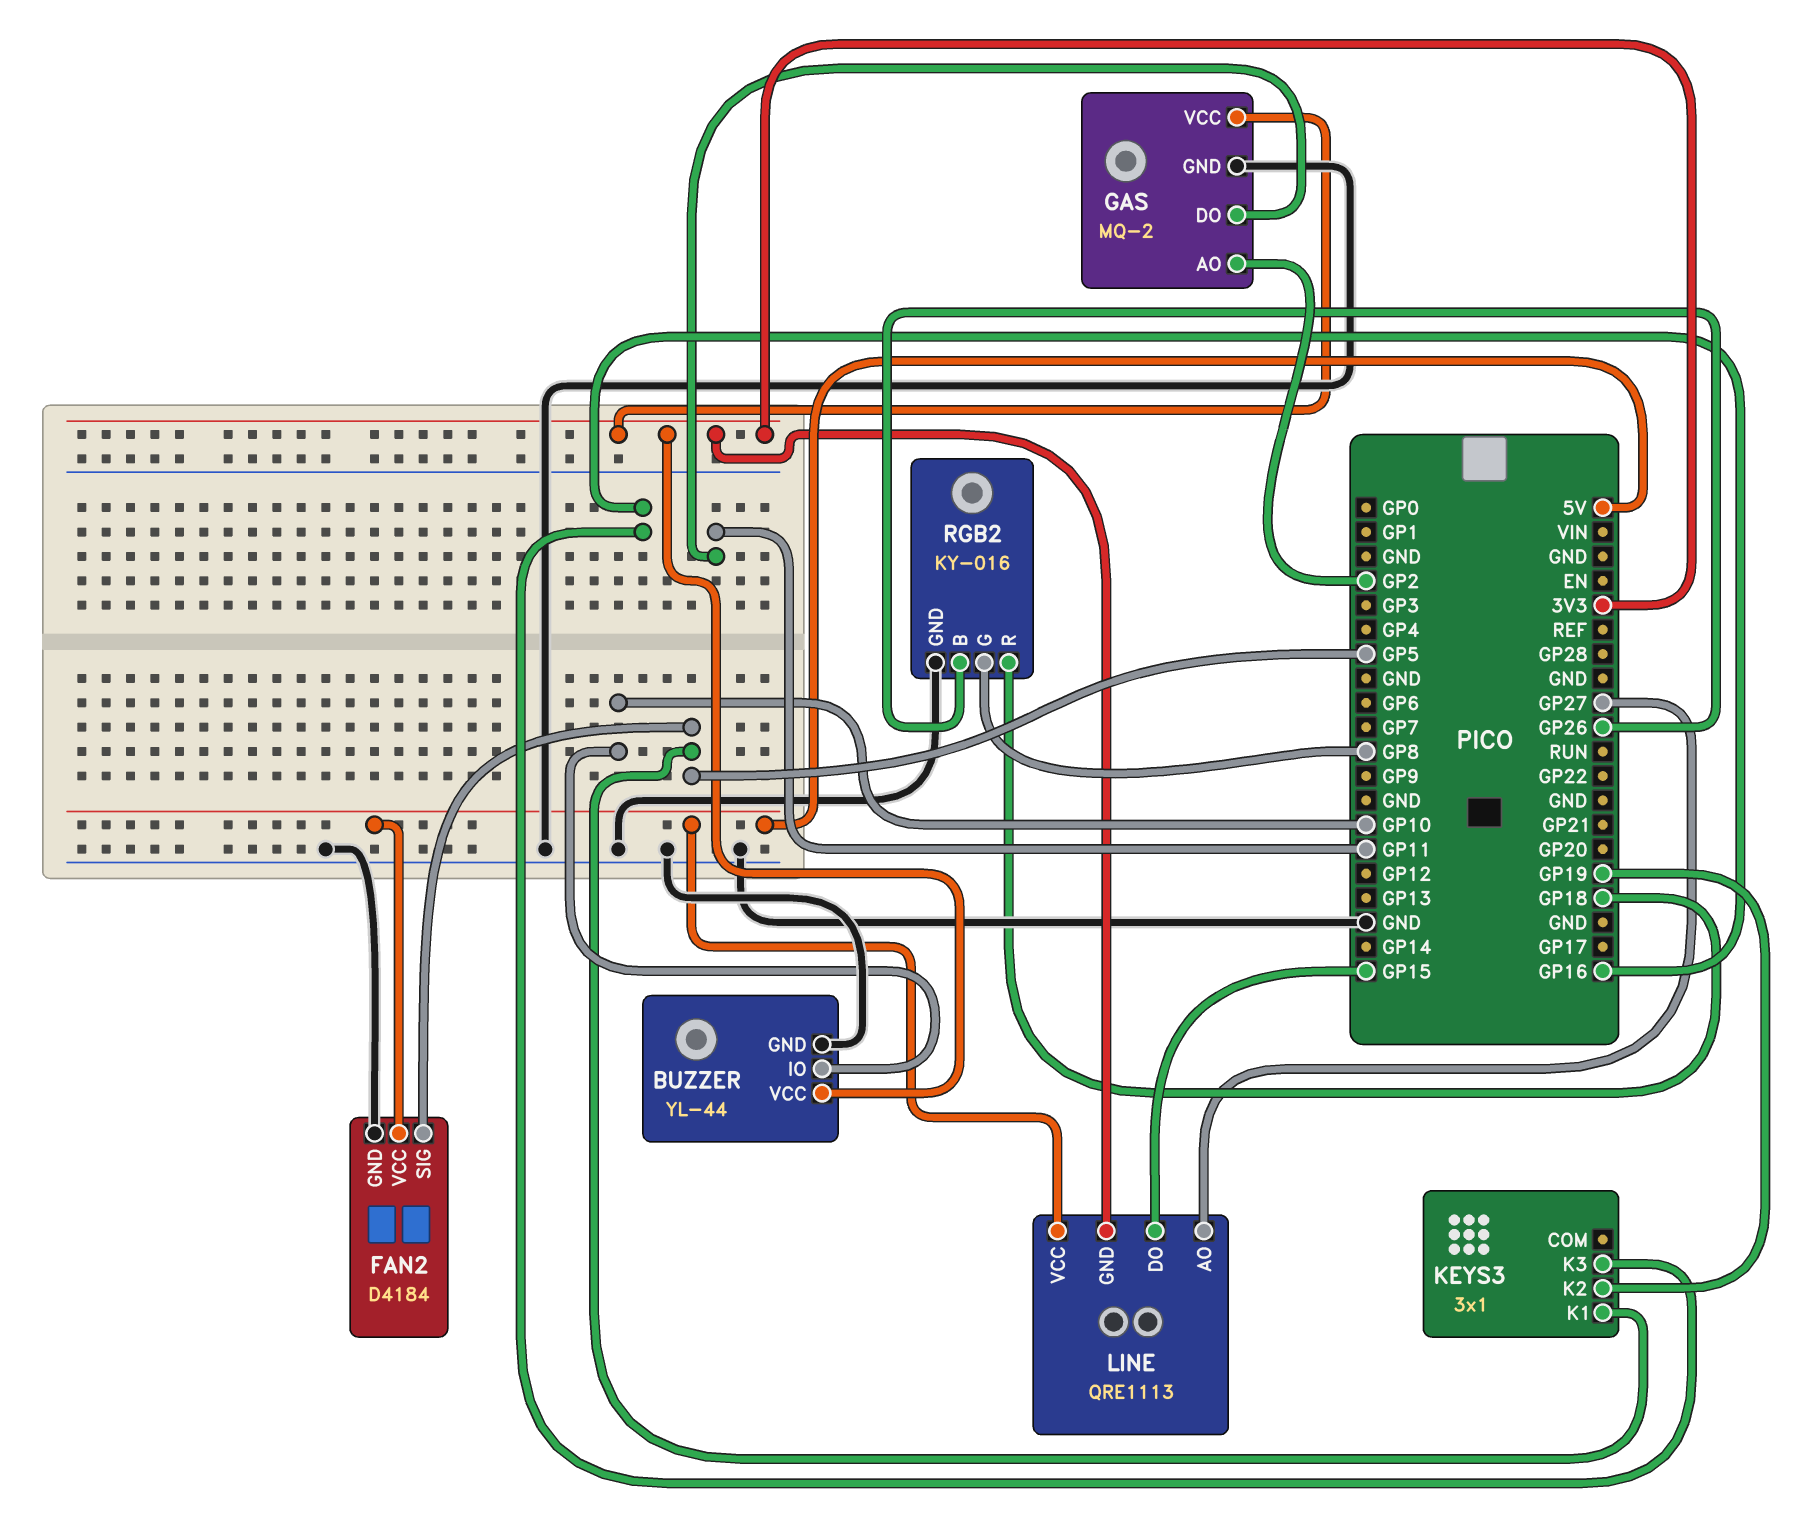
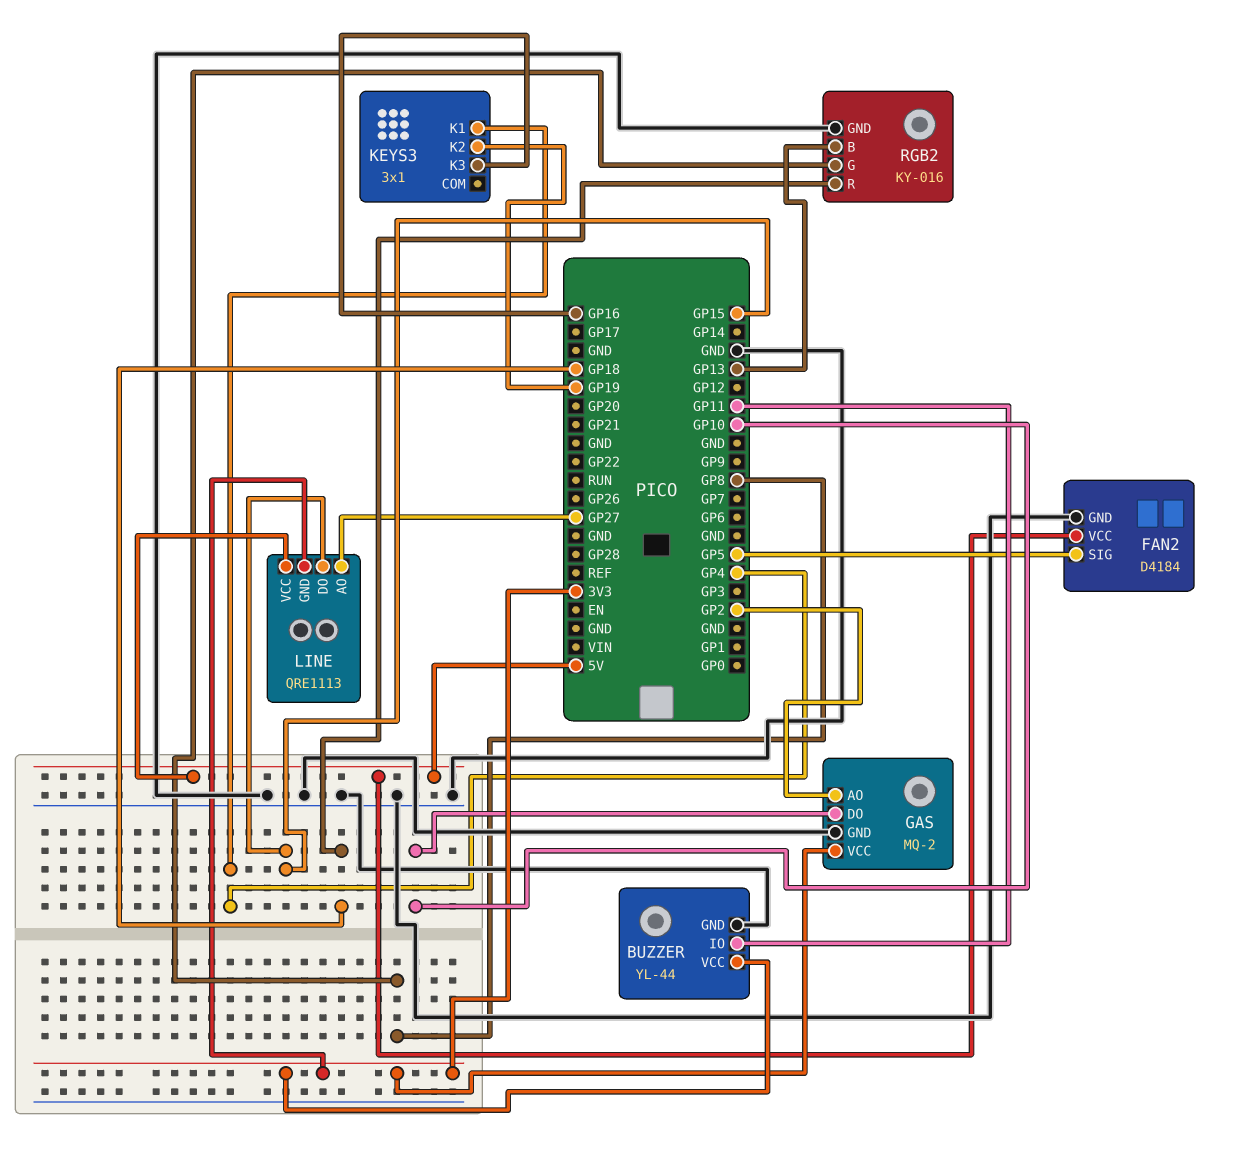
BUZZER pin IO: GP10 -> GP11
GAS pin DO: GP11 -> GP10
KEYS3 pin K1: GP5 -> GP4
RGB2 pin B: GP26 -> GP13

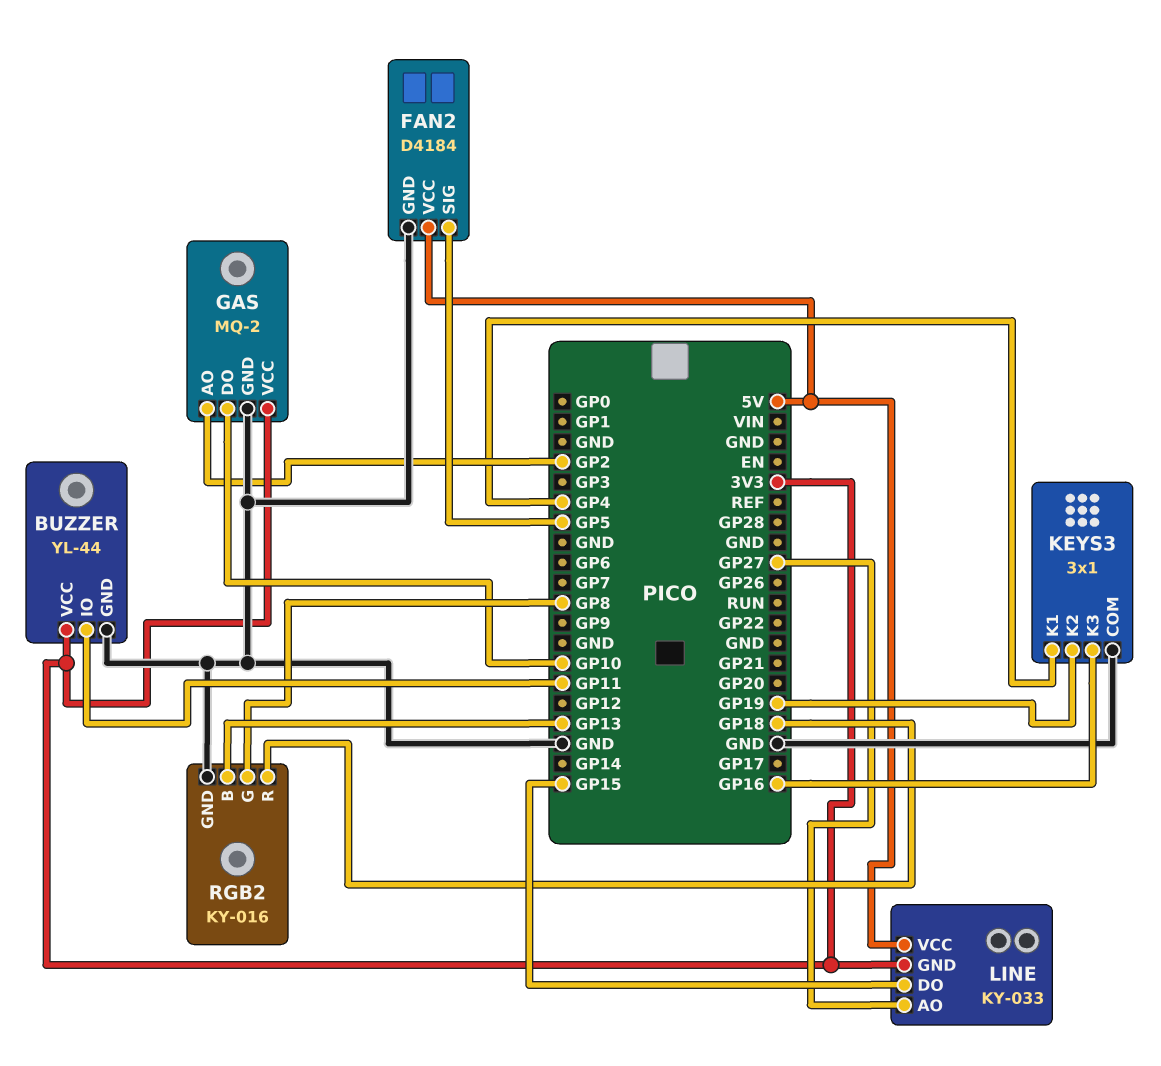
KEYS3 pin COM: none -> GND
LINE: QRE1113 -> KY-033

